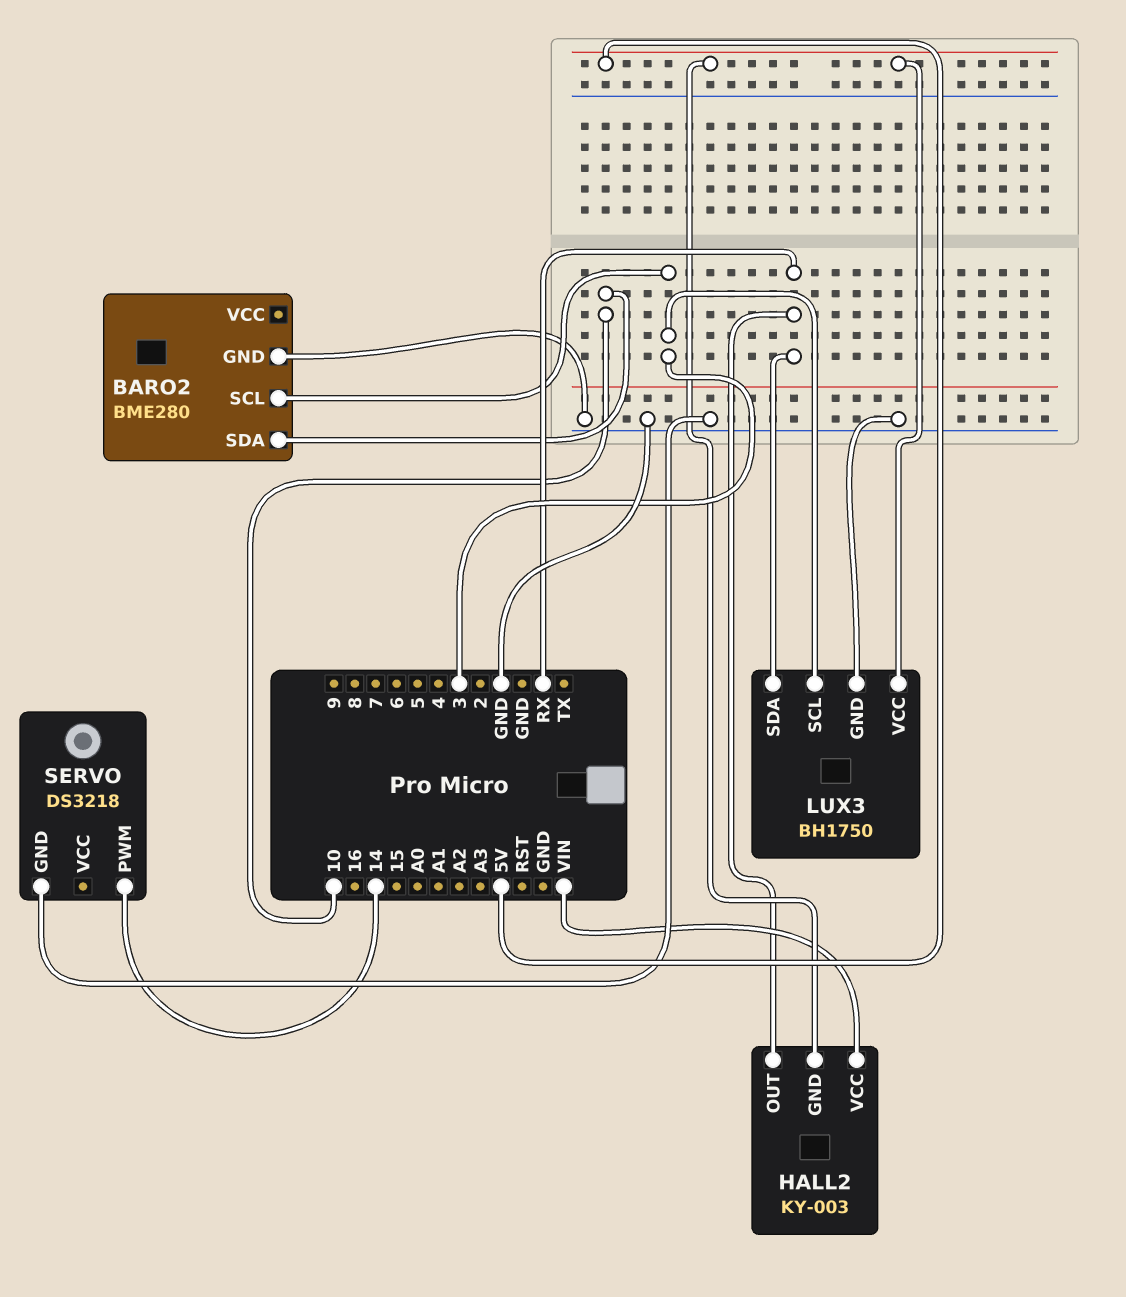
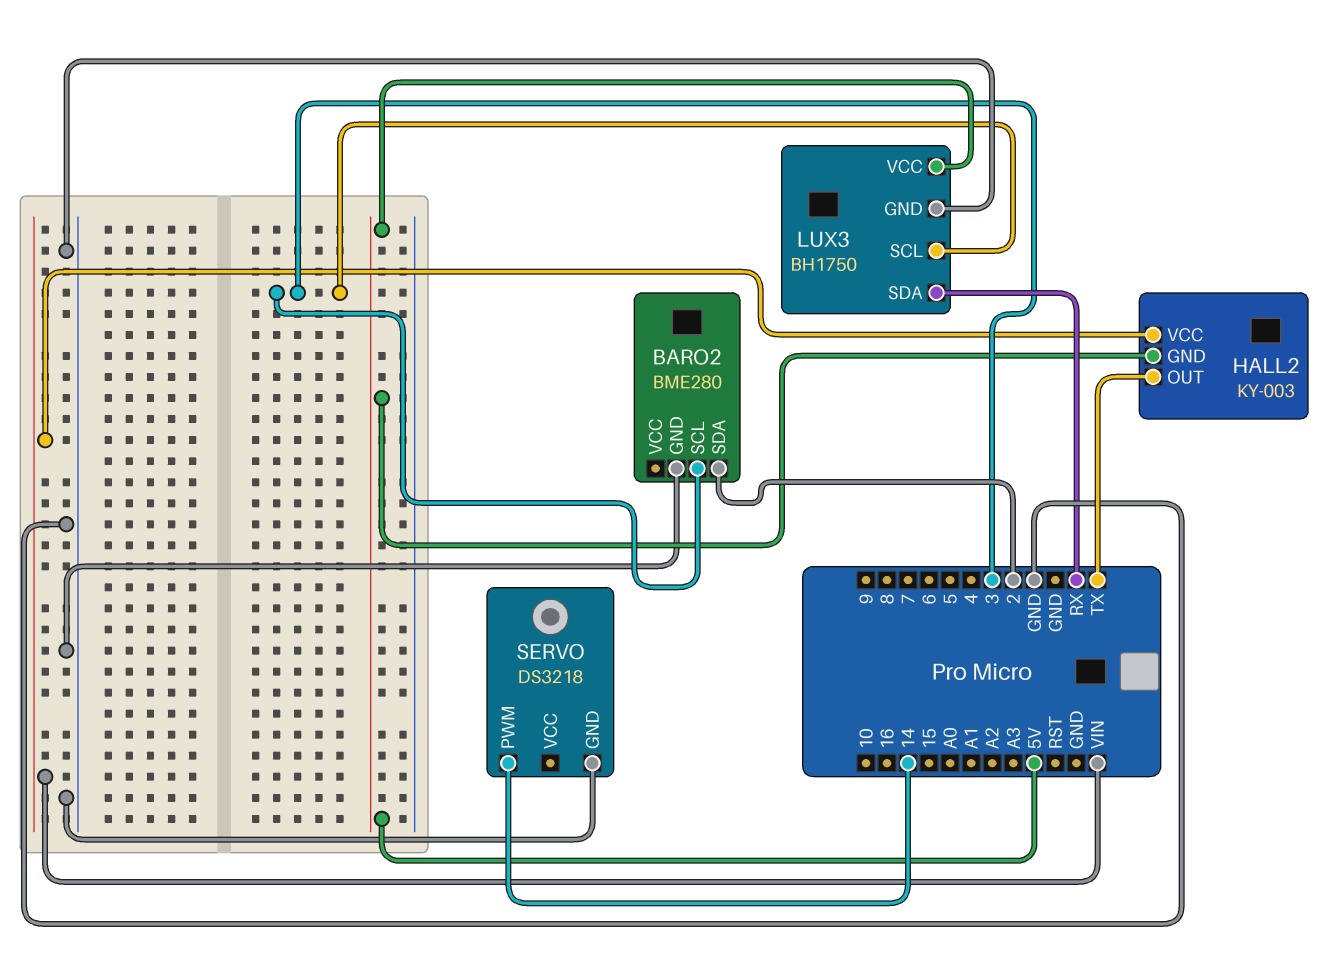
BARO2 pin SDA: 10 -> 2
HALL2 pin OUT: RX -> TX

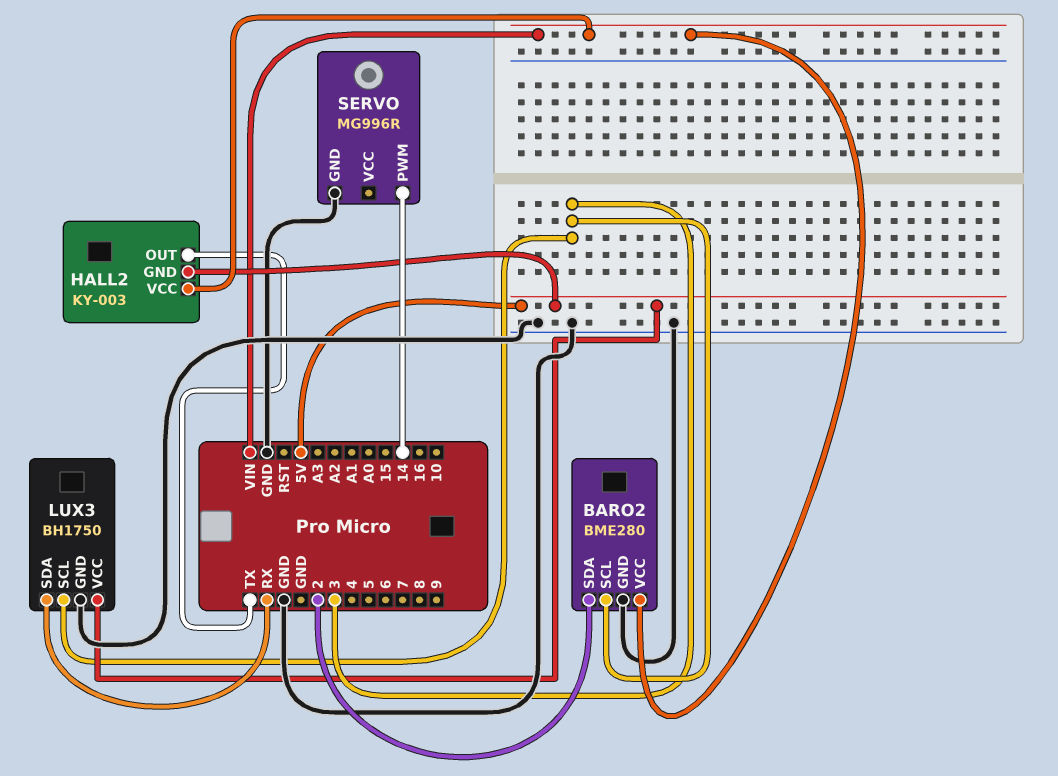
BARO2 pin VCC: none -> VIN
SERVO: DS3218 -> MG996R

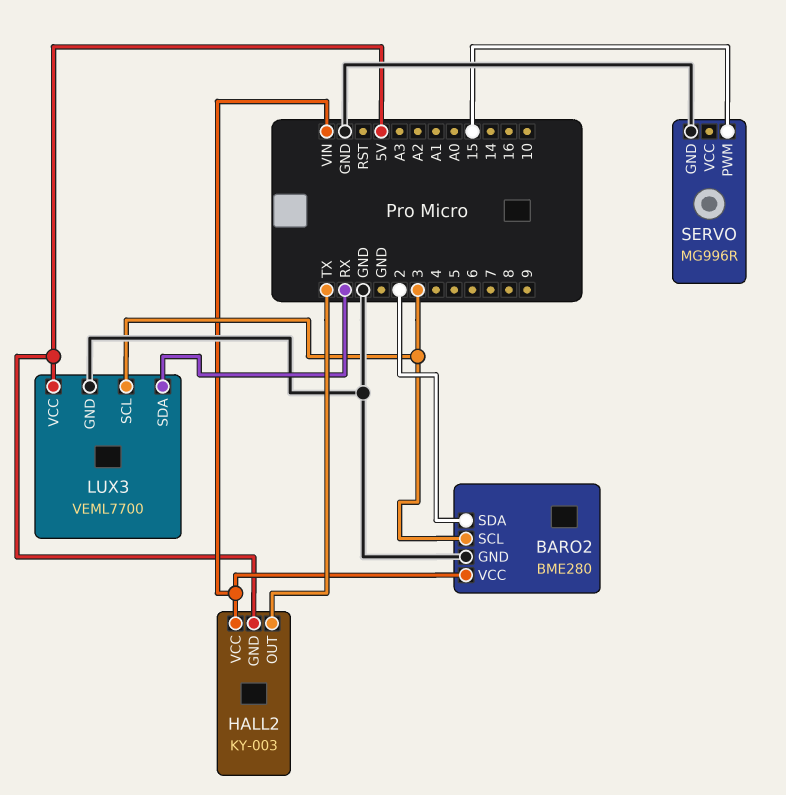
LUX3: BH1750 -> VEML7700
SERVO pin PWM: 14 -> 15

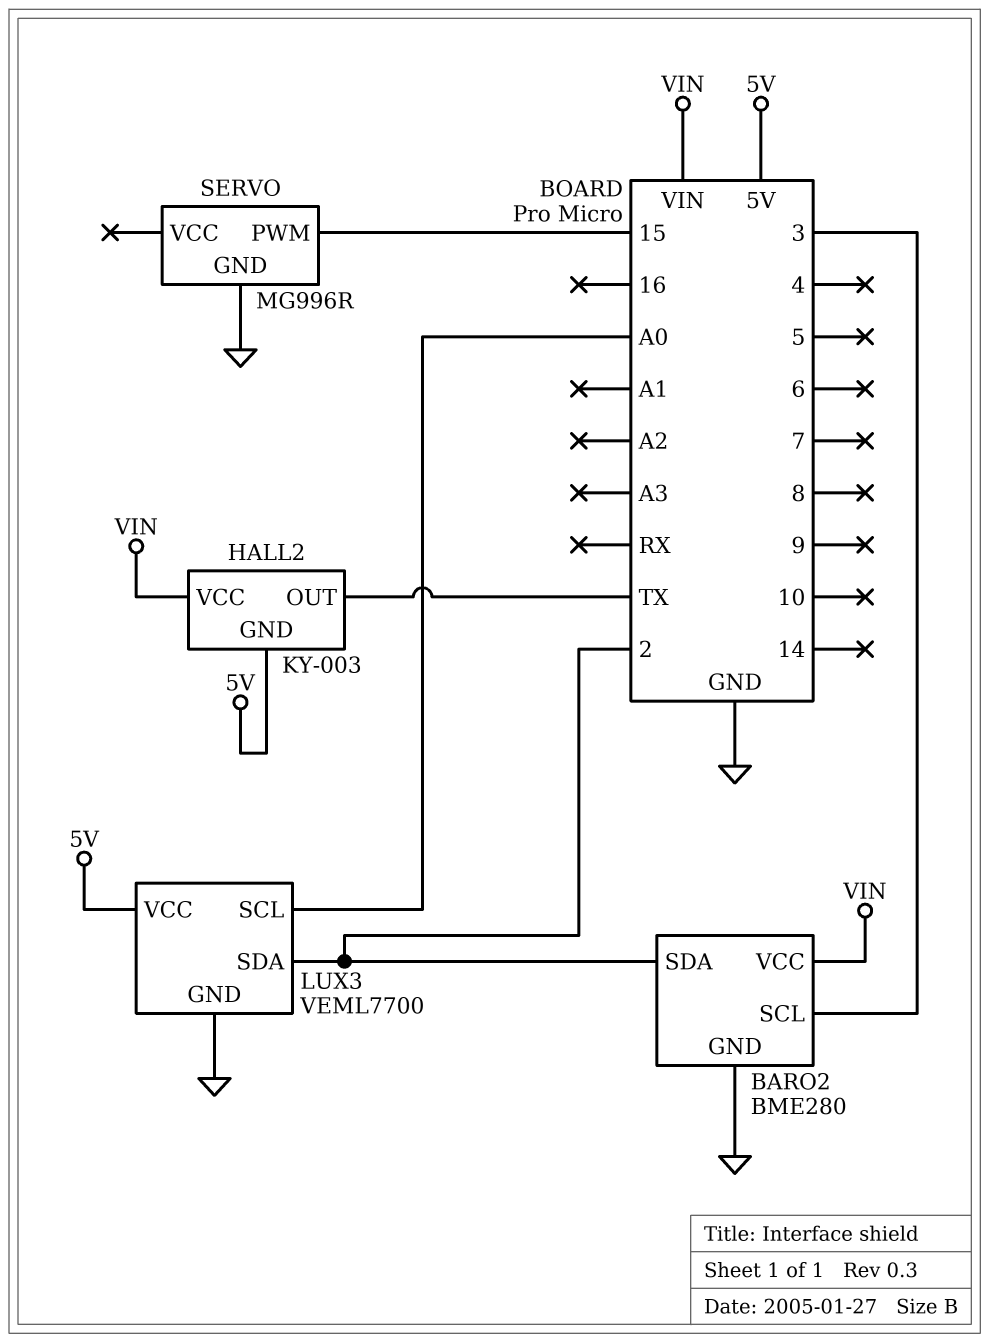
LUX3 pin SCL: 3 -> A0
LUX3 pin SDA: RX -> 2

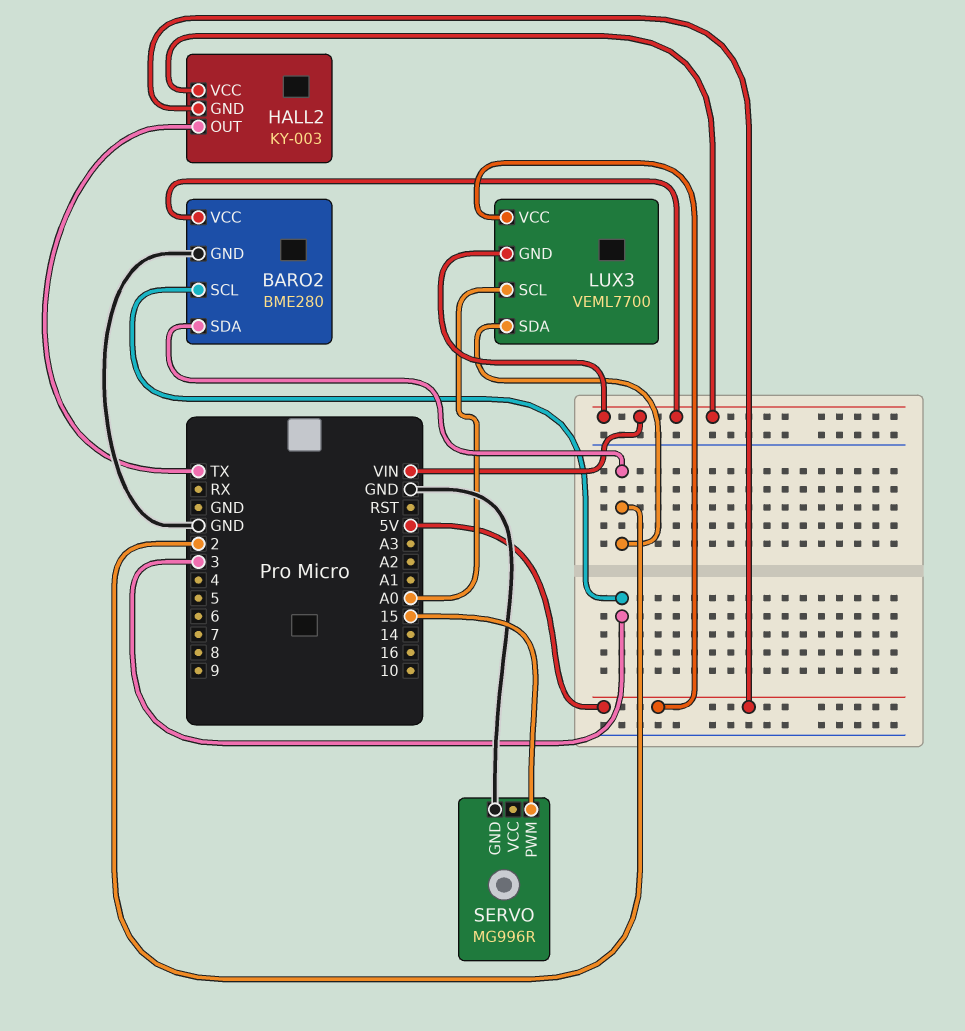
LUX3 pin GND: GND -> VIN

